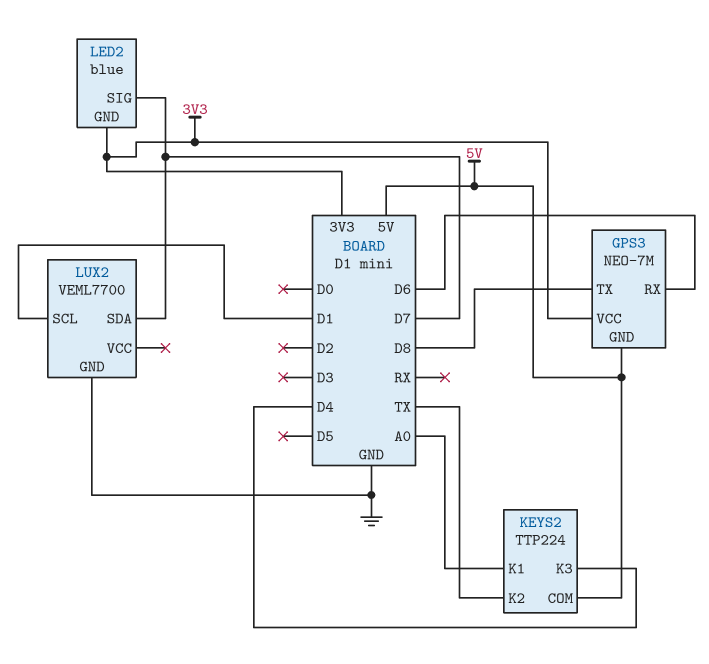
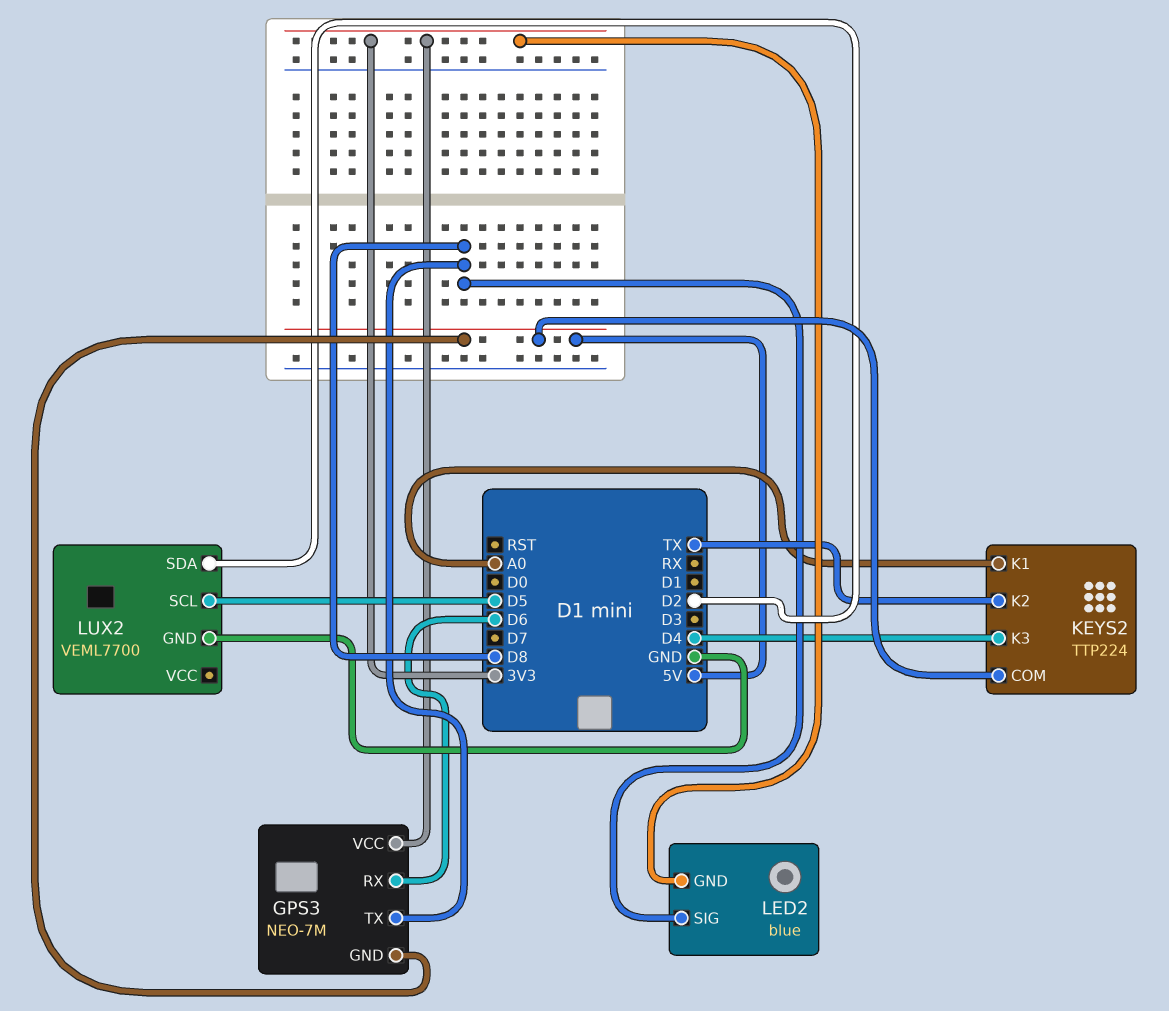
LED2 pin SIG: D7 -> D8
LUX2 pin SCL: D1 -> D5
LUX2 pin SDA: D7 -> D2

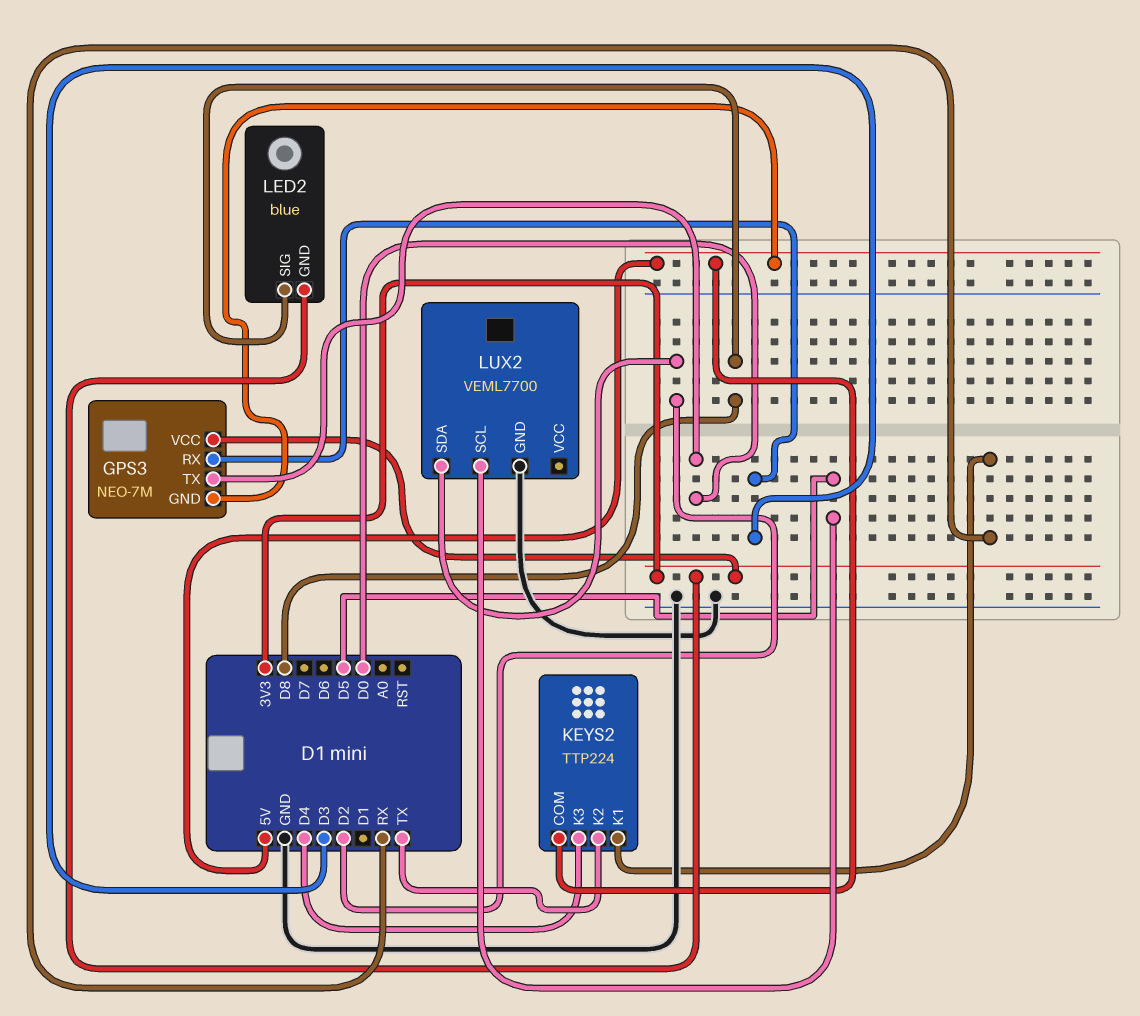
GPS3 pin RX: D6 -> D3
GPS3 pin TX: D8 -> D0
KEYS2 pin K1: A0 -> RX

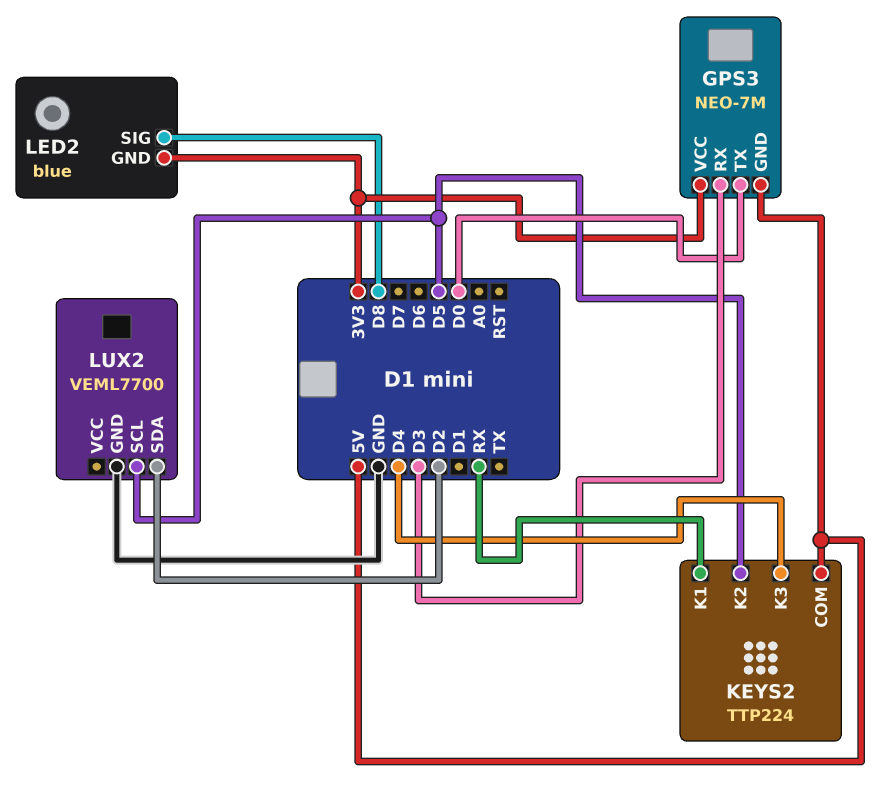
KEYS2 pin K2: TX -> D5

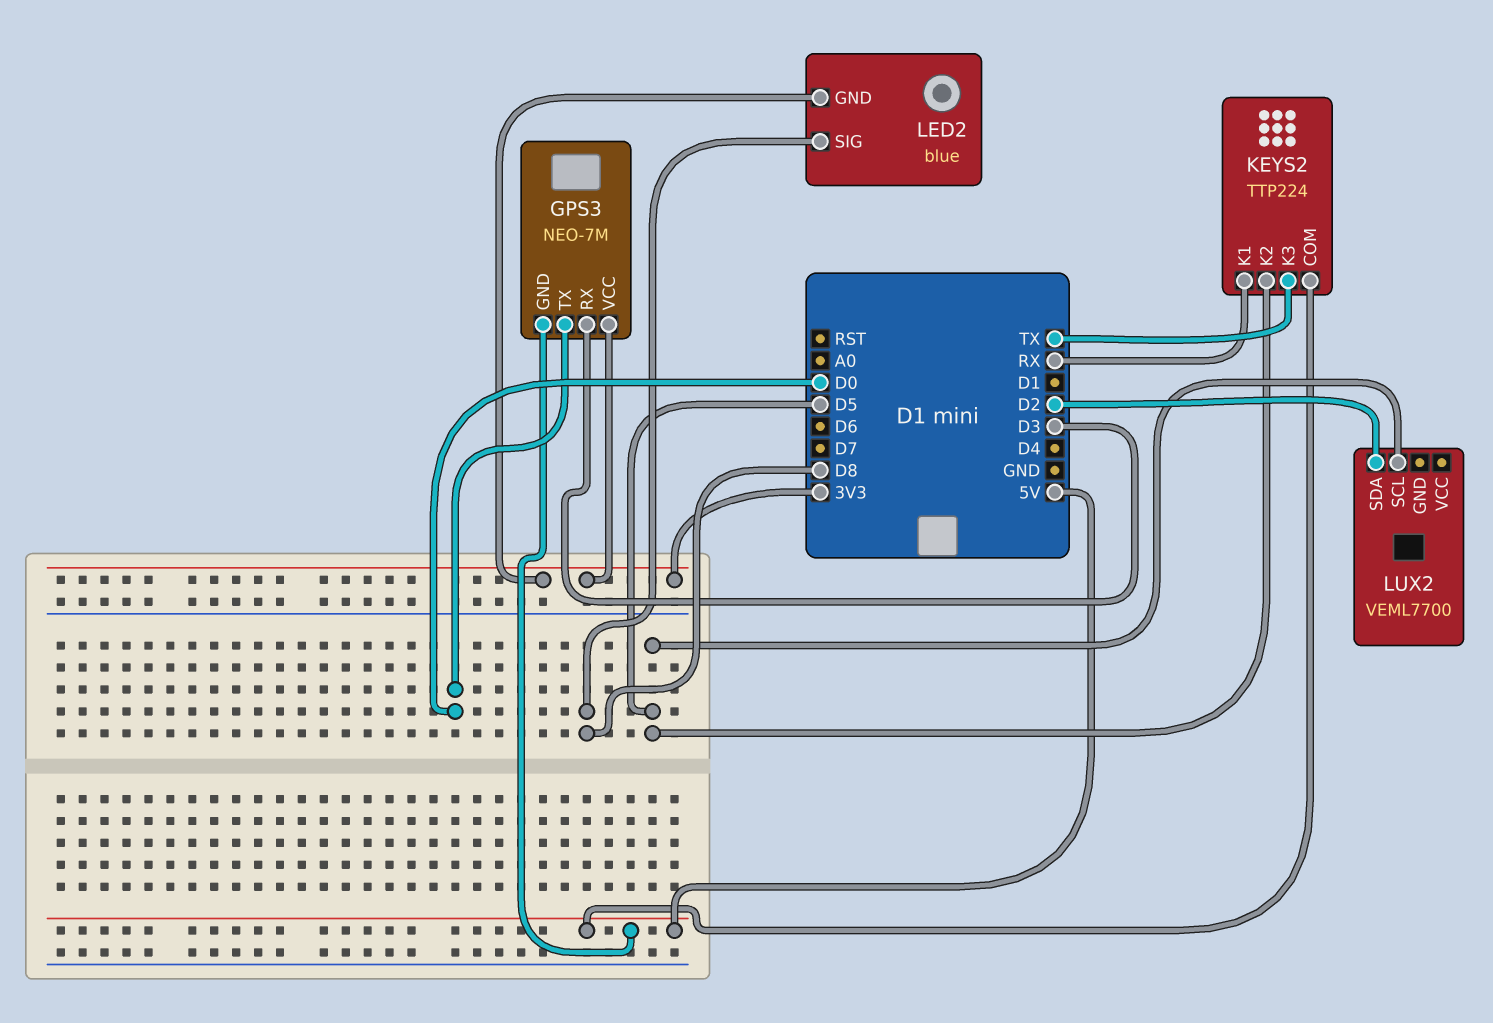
KEYS2 pin K3: D4 -> TX
LUX2 pin GND: GND -> none

